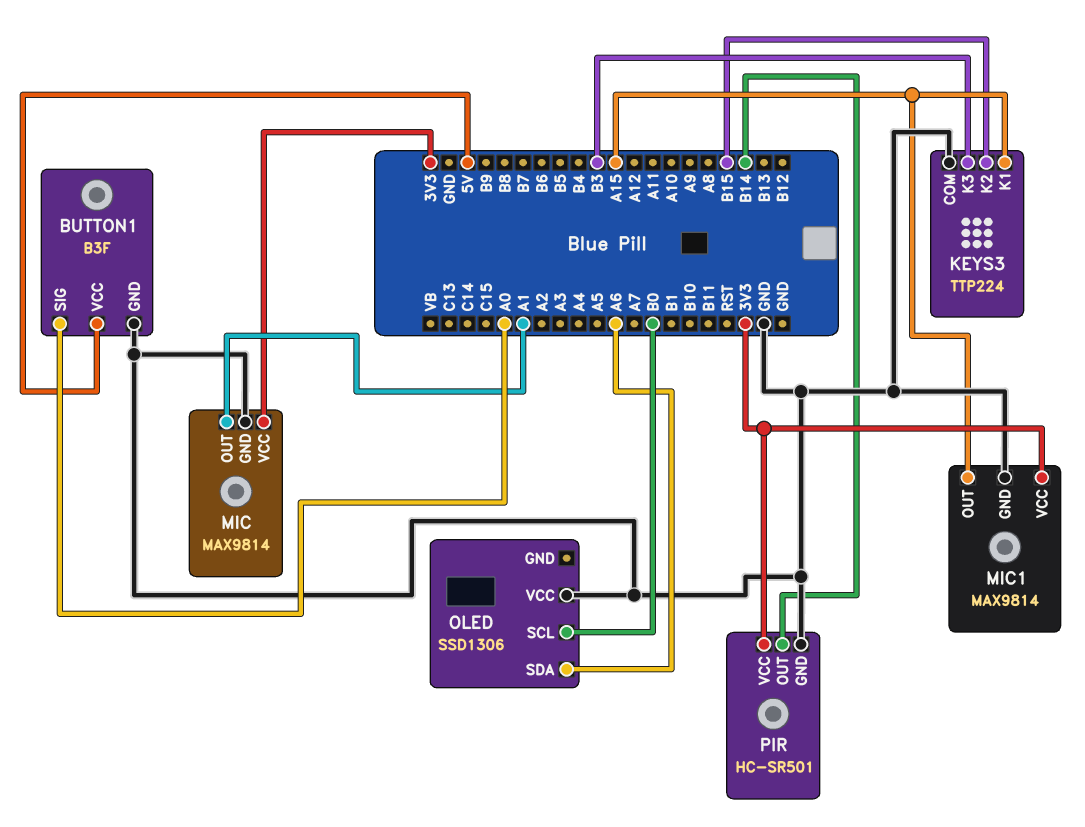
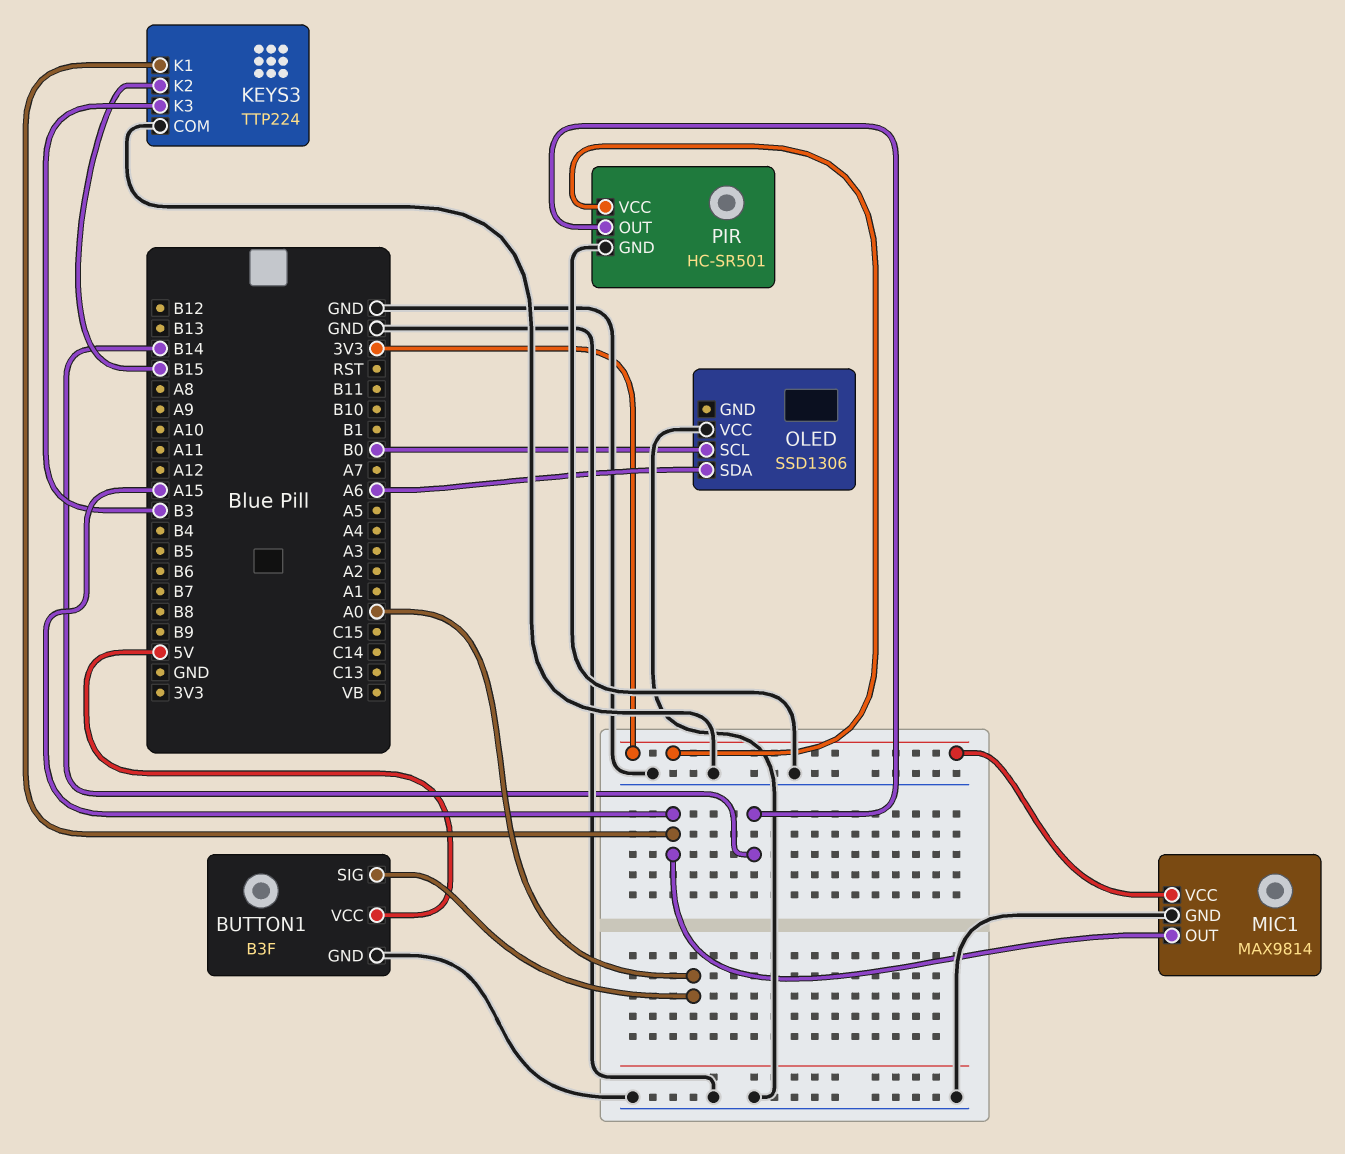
MIC: MAX9814 -> none
MIC pin GND: GND -> none
MIC pin OUT: A1 -> none
MIC pin VCC: 3V3 -> none

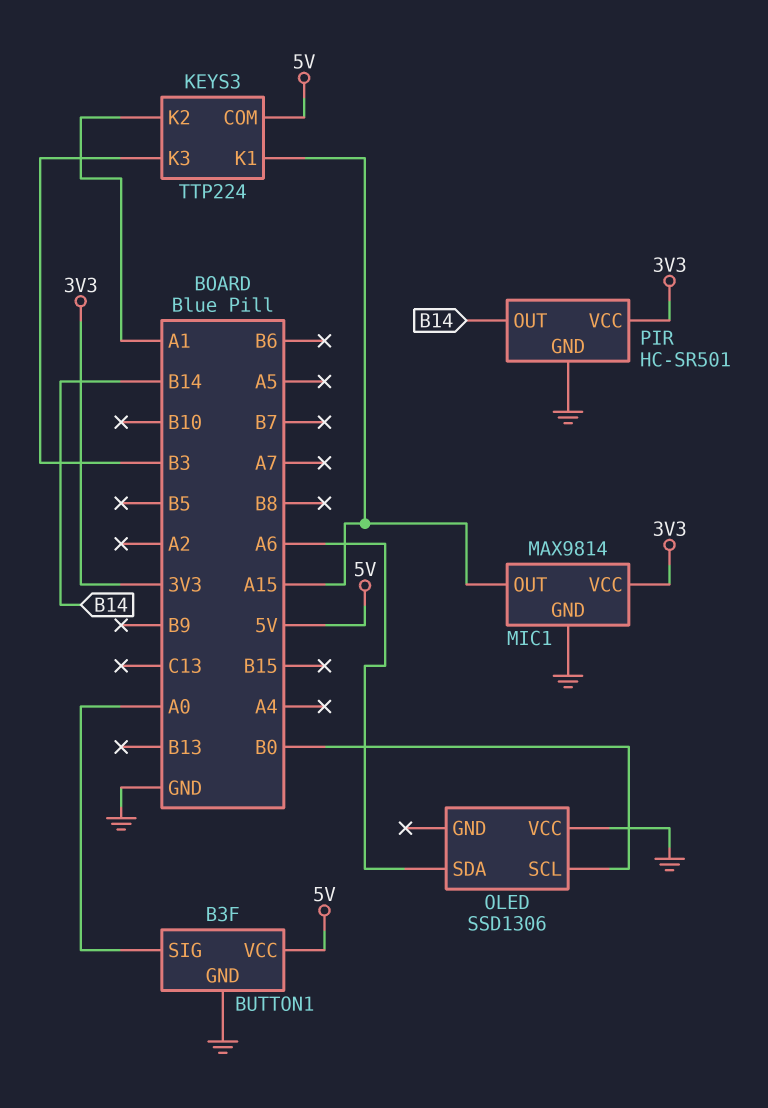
KEYS3 pin COM: GND -> 5V
KEYS3 pin K2: B15 -> A1

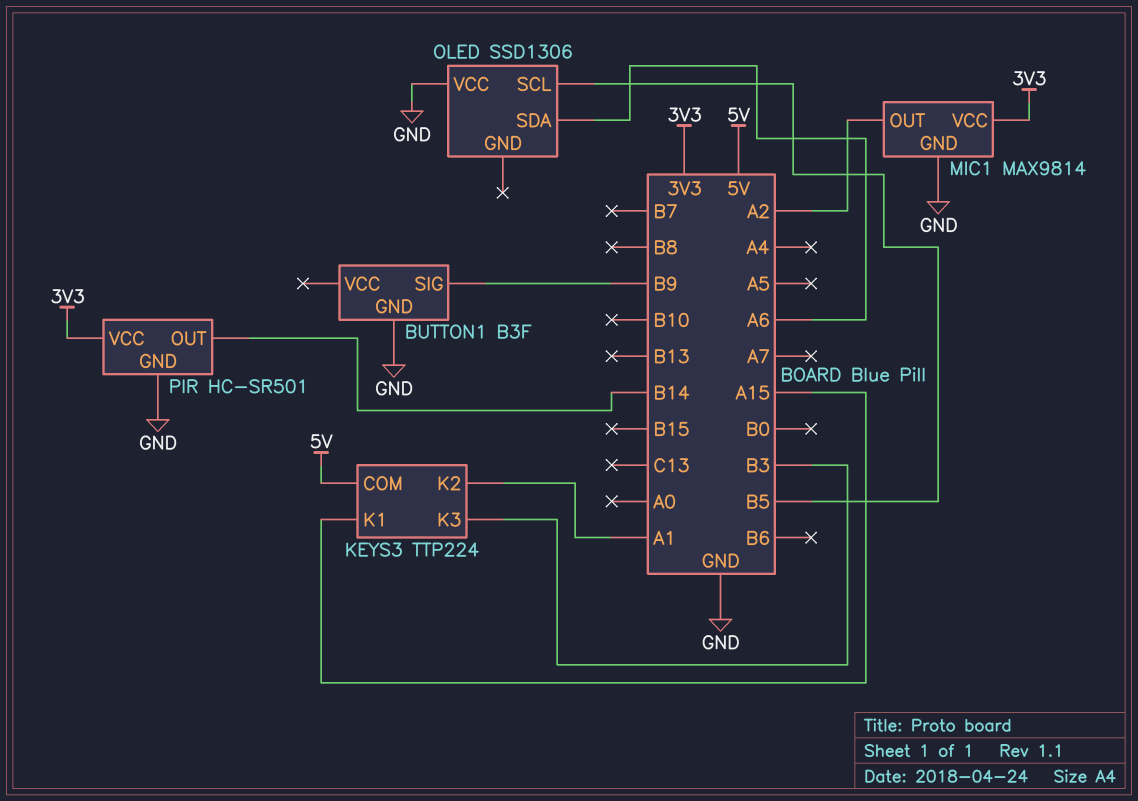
BUTTON1 pin SIG: A0 -> B9
BUTTON1 pin VCC: 5V -> none
MIC1 pin OUT: A15 -> A2
OLED pin SCL: B0 -> B5

